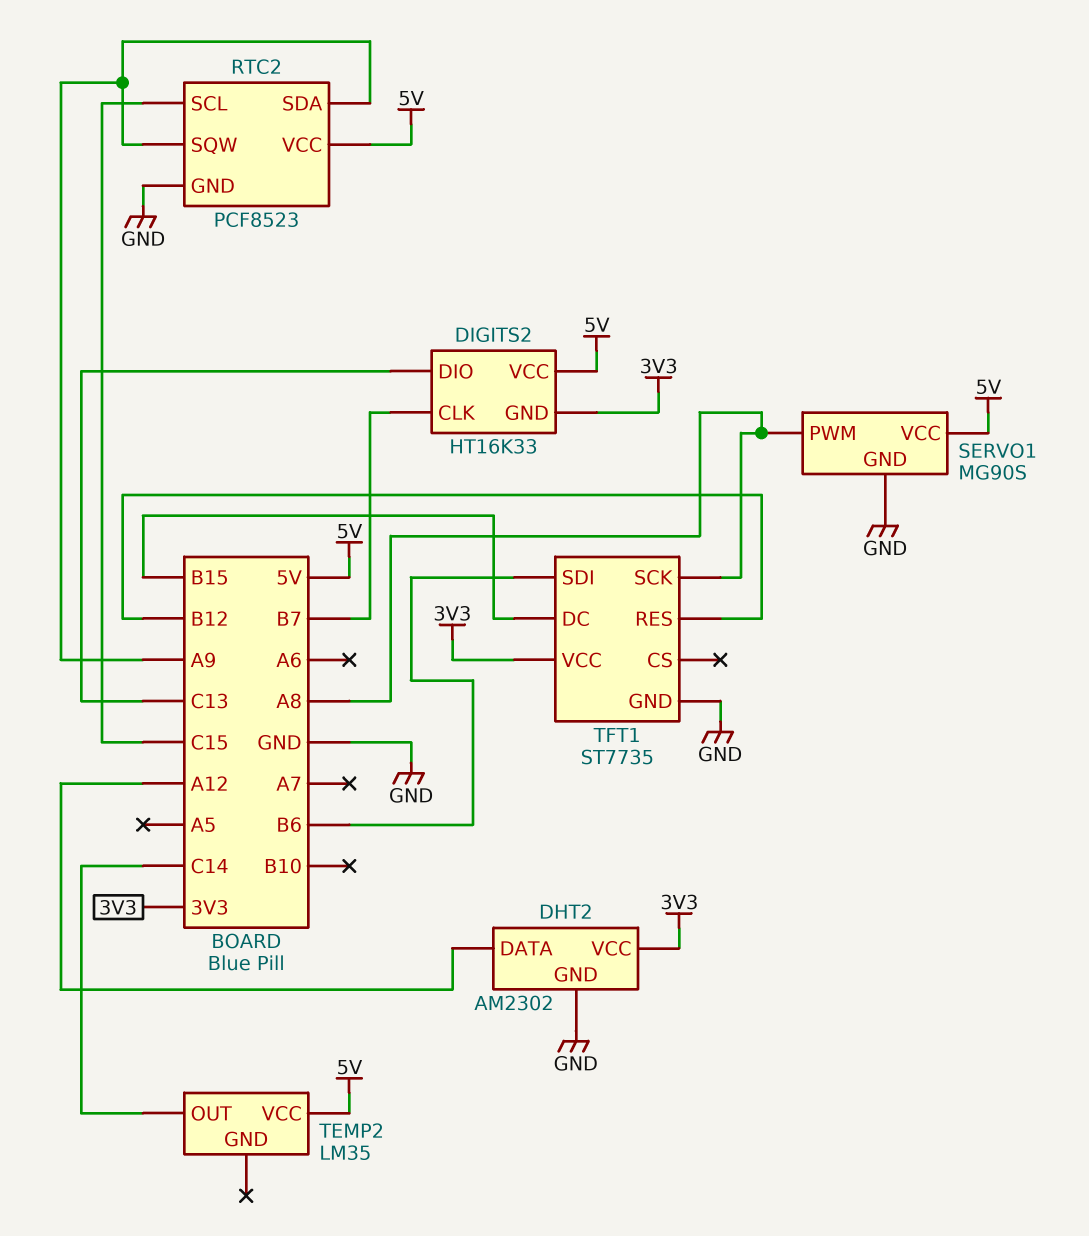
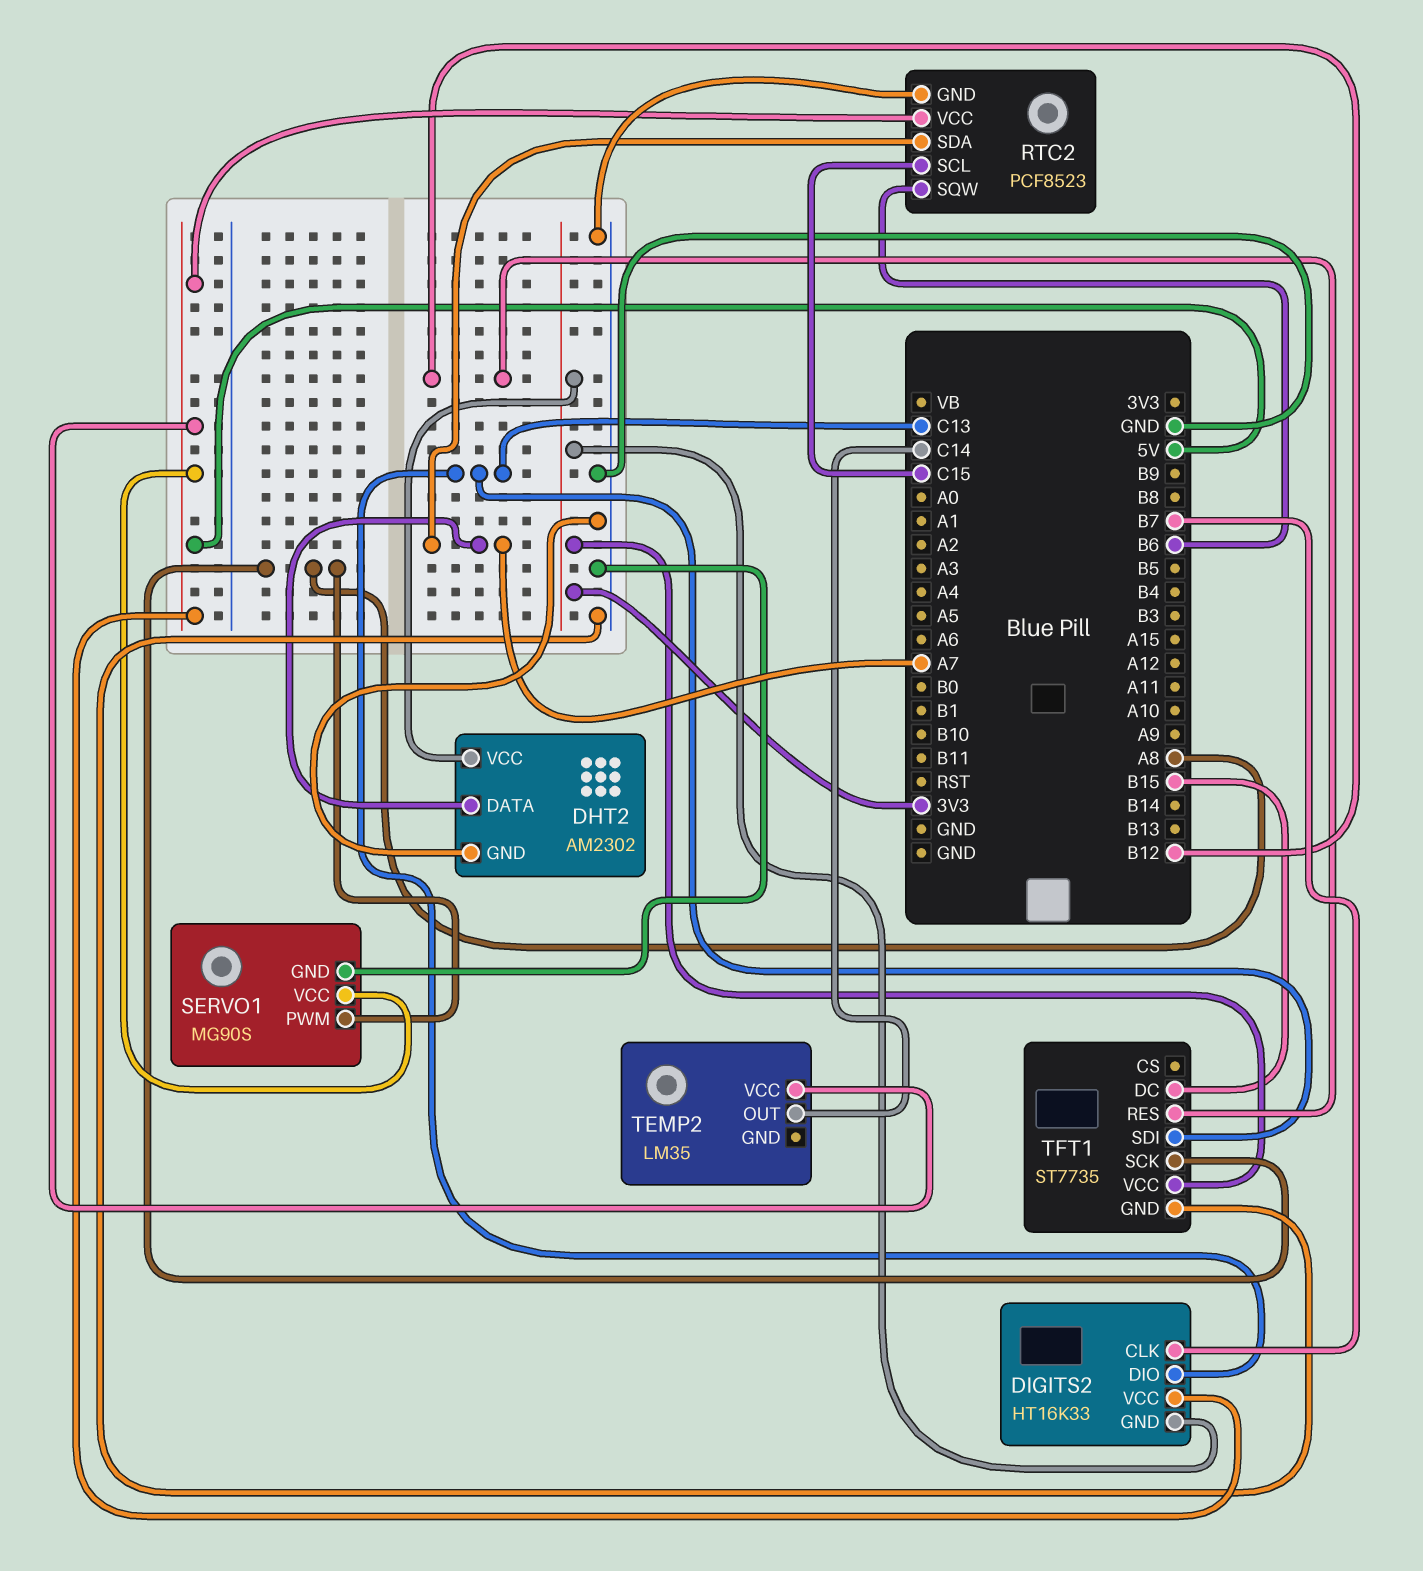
DHT2 pin DATA: A12 -> A7
RTC2 pin SDA: A9 -> A7
RTC2 pin SQW: A9 -> B6
TFT1 pin SDI: B6 -> C13

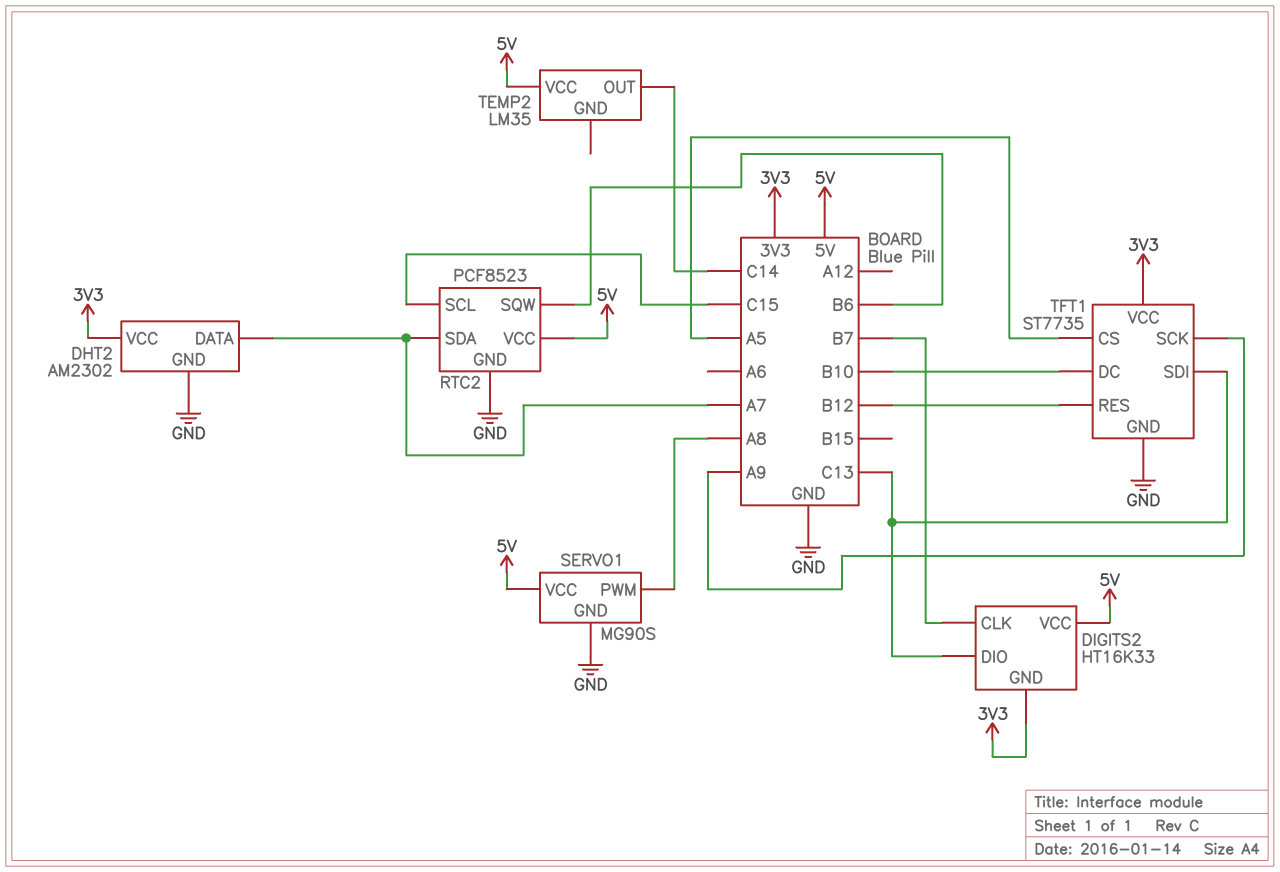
TFT1 pin CS: none -> A5
TFT1 pin DC: B15 -> B10
TFT1 pin SCK: A8 -> A9

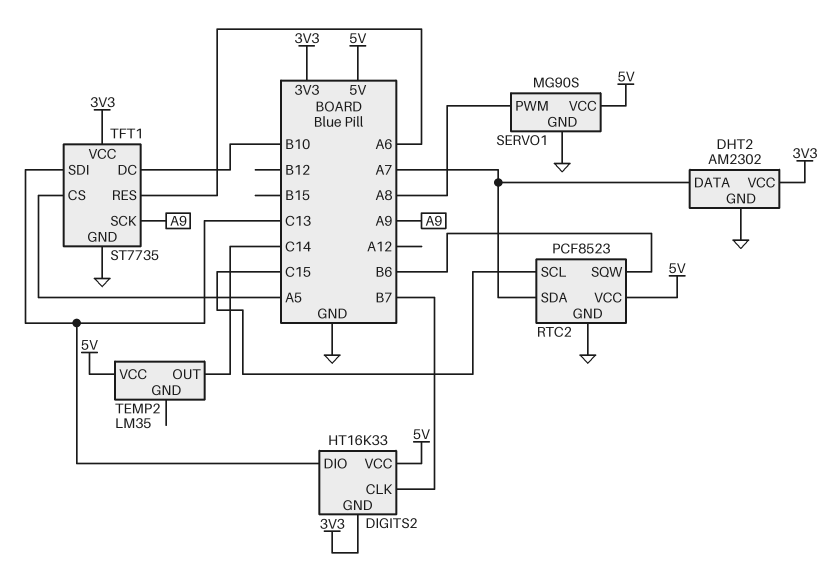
TFT1 pin RES: B12 -> A6

